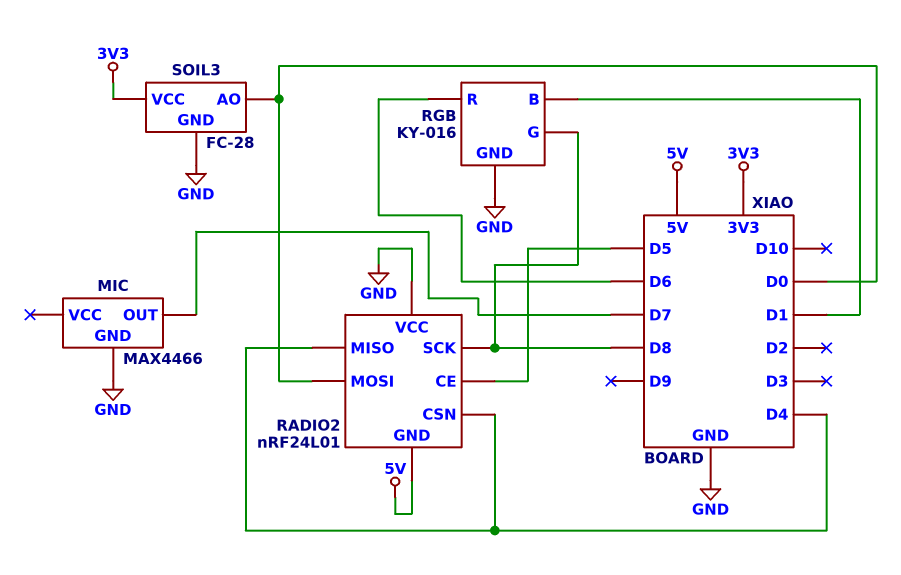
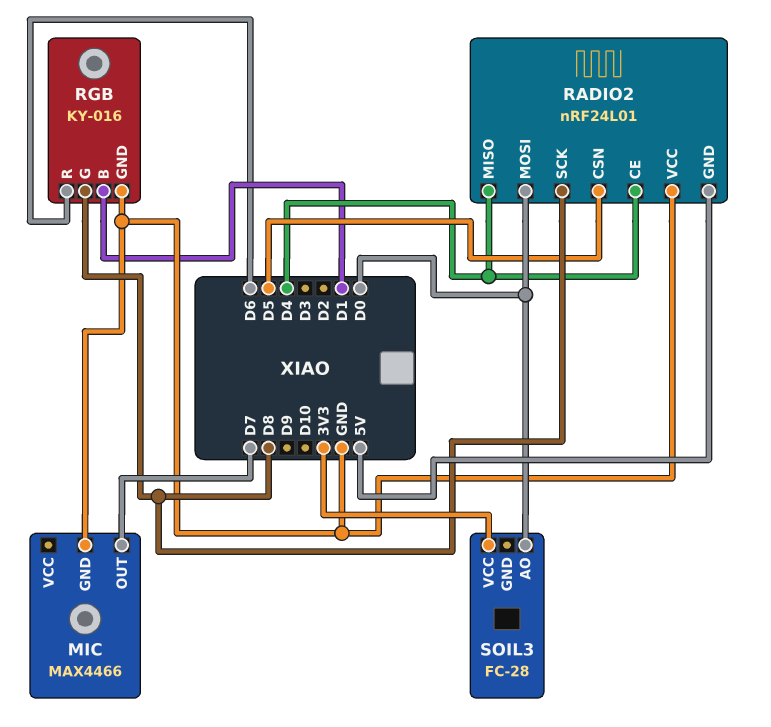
RADIO2 pin CE: D5 -> D4
RADIO2 pin CSN: D4 -> D5
SOIL3 pin GND: GND -> none

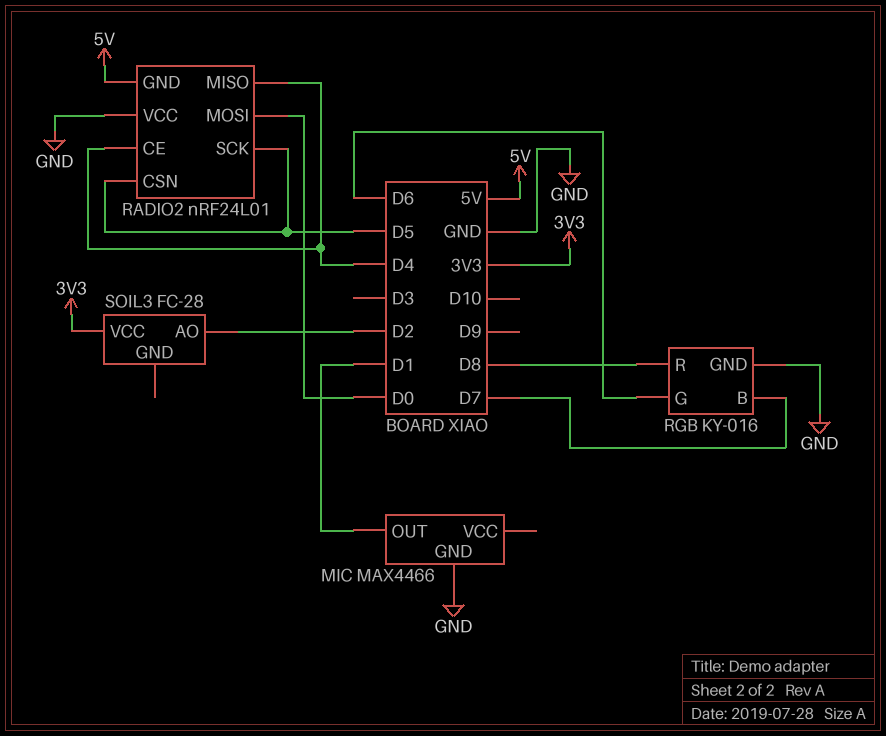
MIC pin OUT: D7 -> D1
RADIO2 pin SCK: D8 -> D5
RGB pin B: D1 -> D7
RGB pin G: D8 -> D6
RGB pin R: D6 -> D8
SOIL3 pin AO: D0 -> D2

